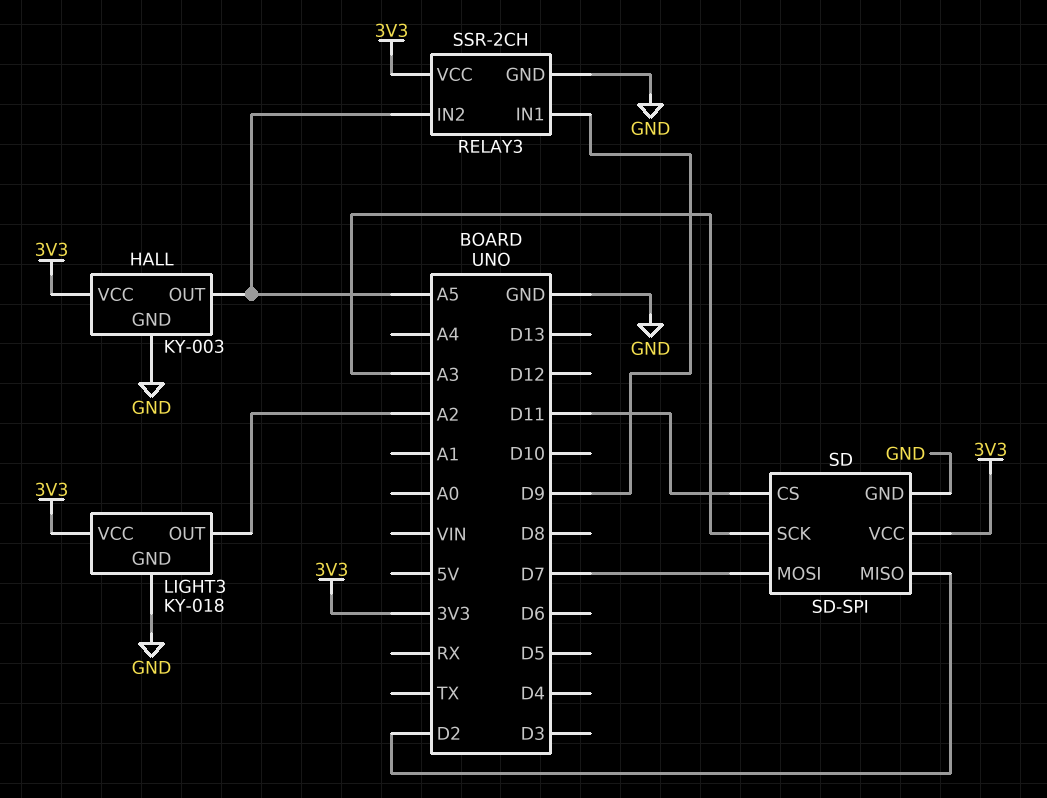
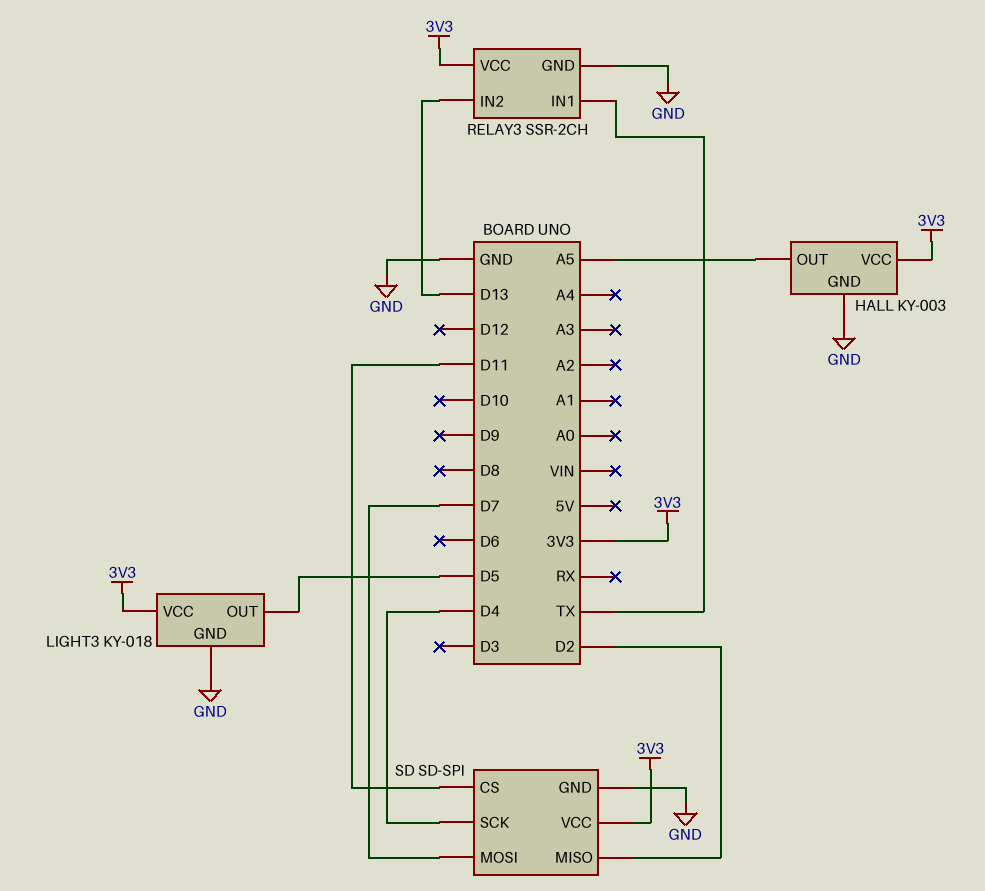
LIGHT3 pin OUT: A2 -> D5
RELAY3 pin IN1: D9 -> TX
RELAY3 pin IN2: A5 -> D13
SD pin SCK: A3 -> D4

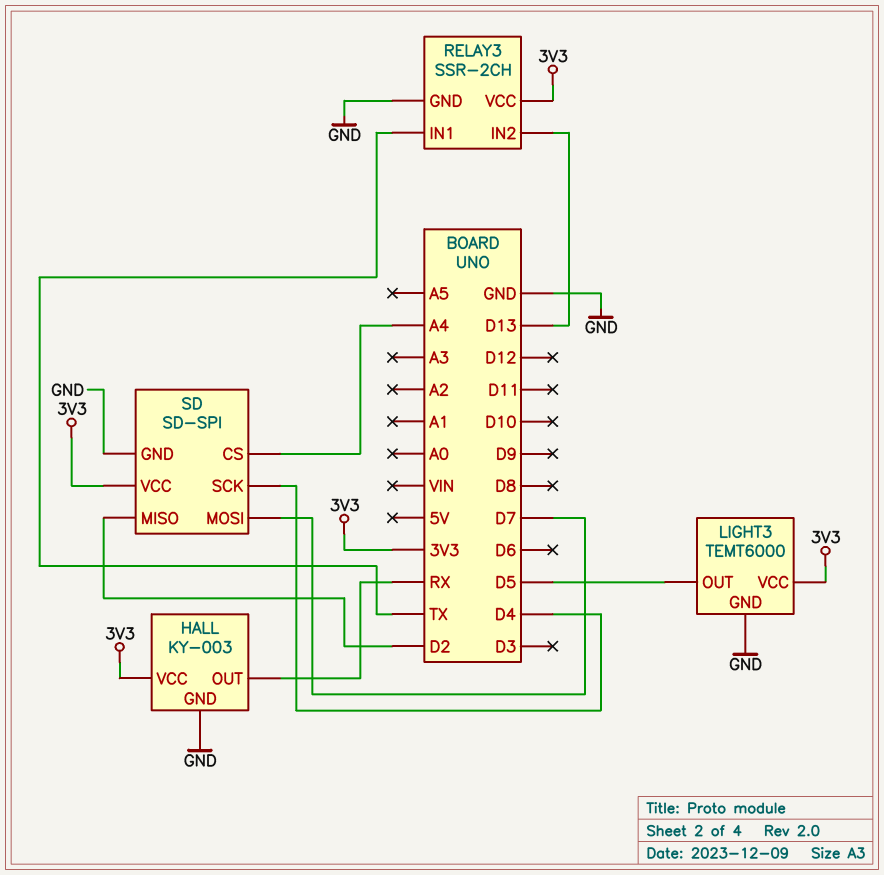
HALL pin OUT: A5 -> RX
LIGHT3: KY-018 -> TEMT6000
SD pin CS: D11 -> A4

